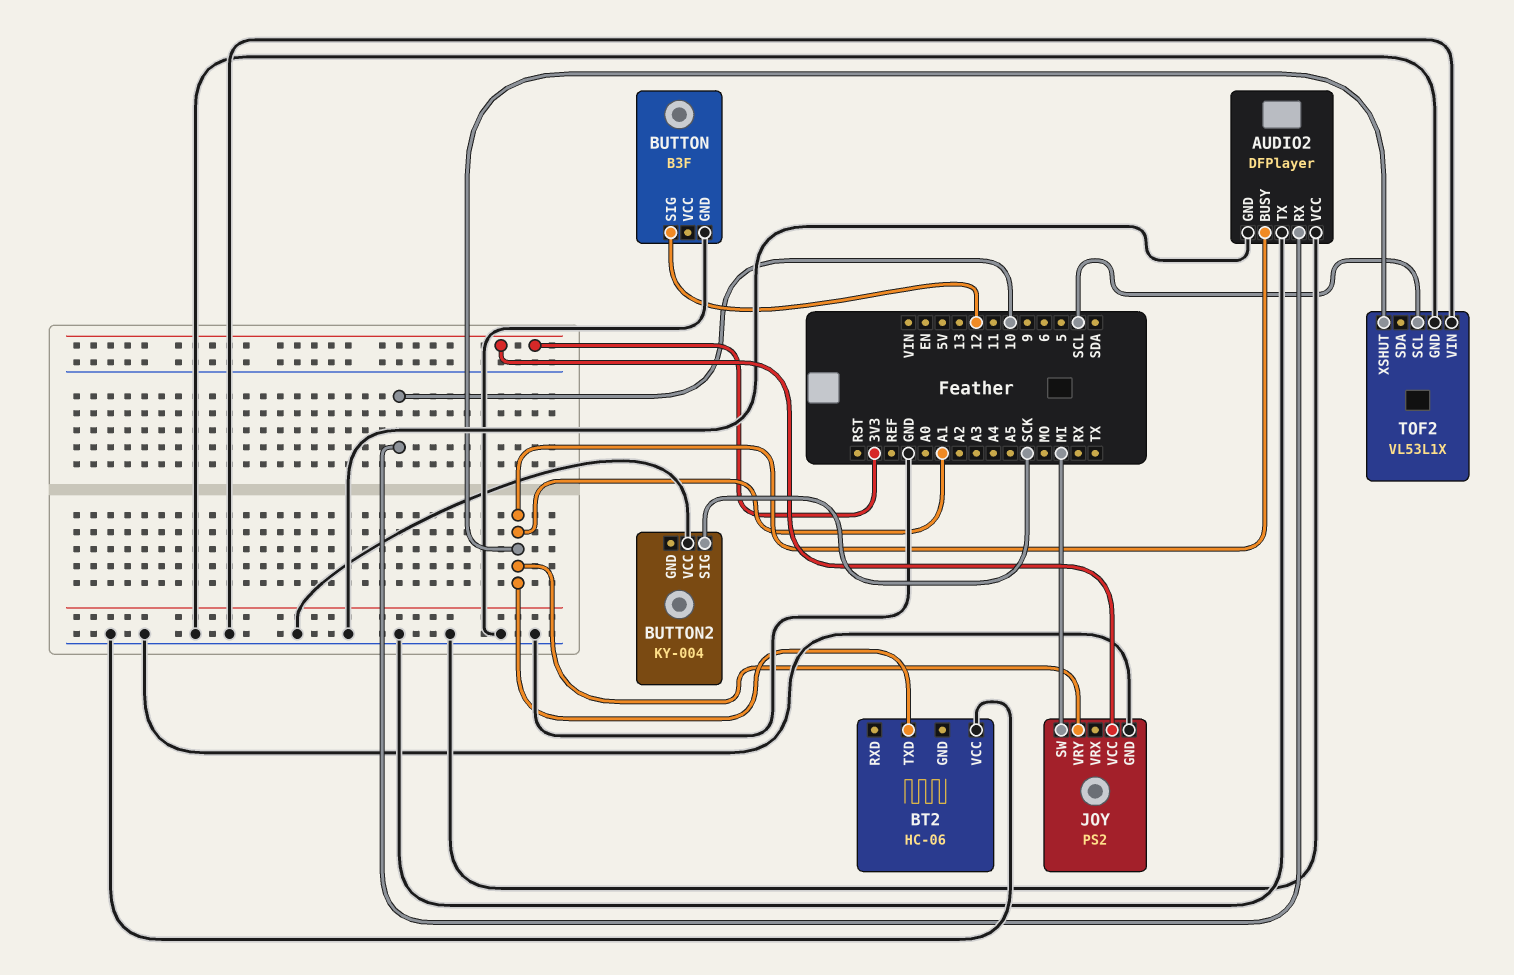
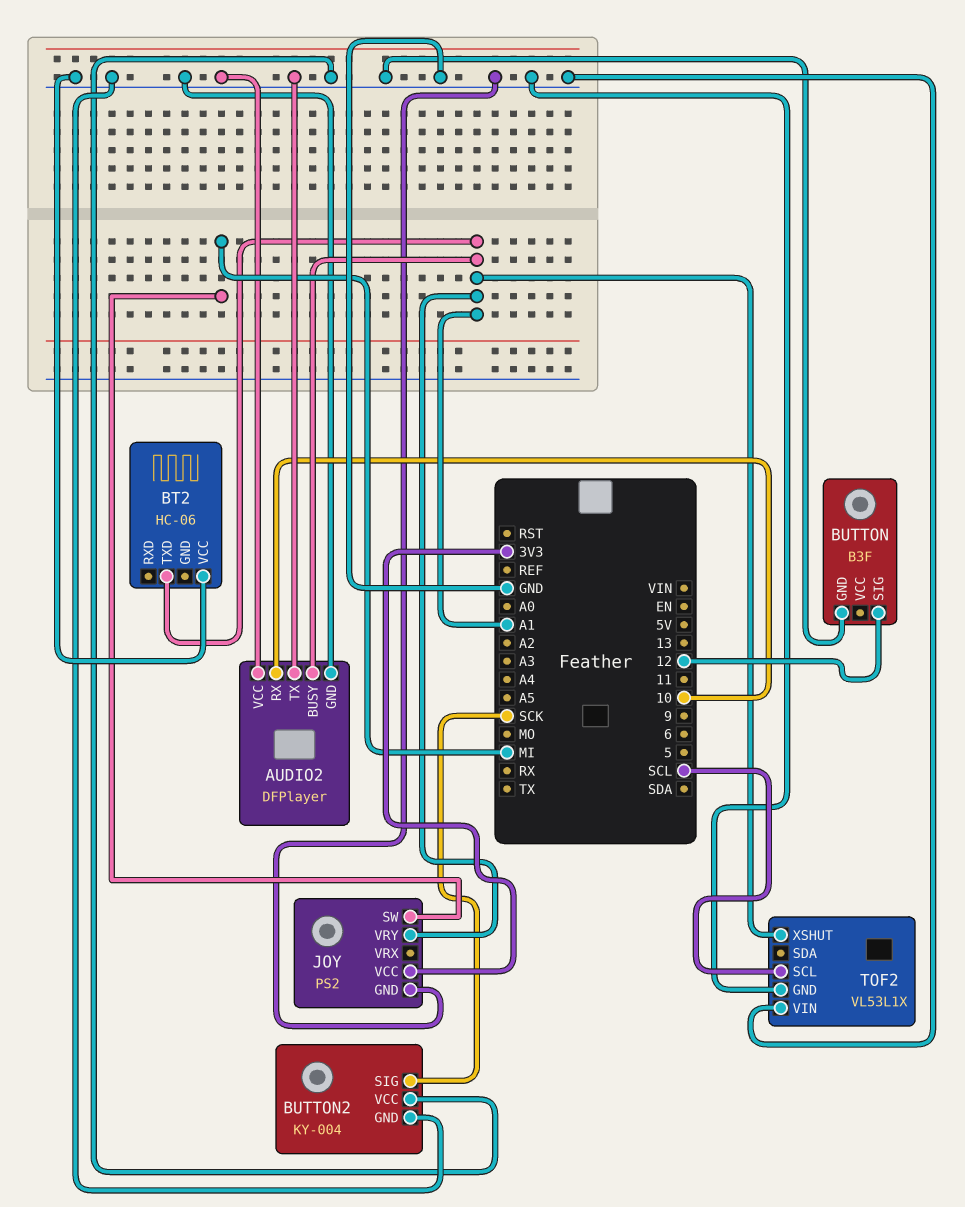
BUTTON2 pin GND: none -> GND

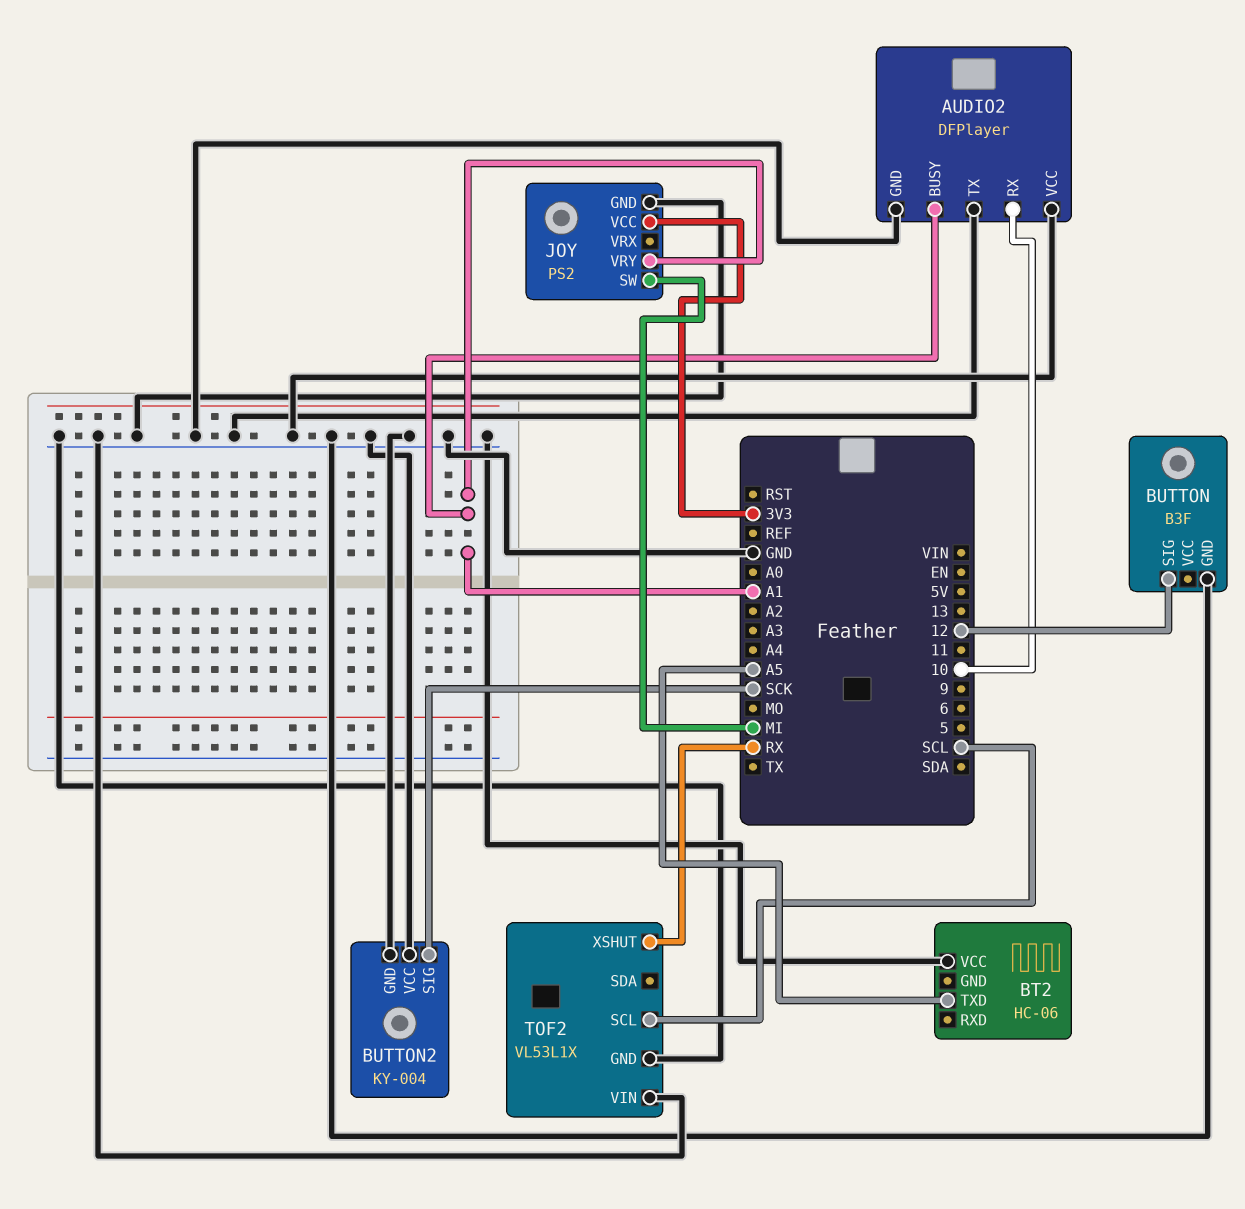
BT2 pin TXD: A1 -> A5
TOF2 pin XSHUT: A1 -> RX

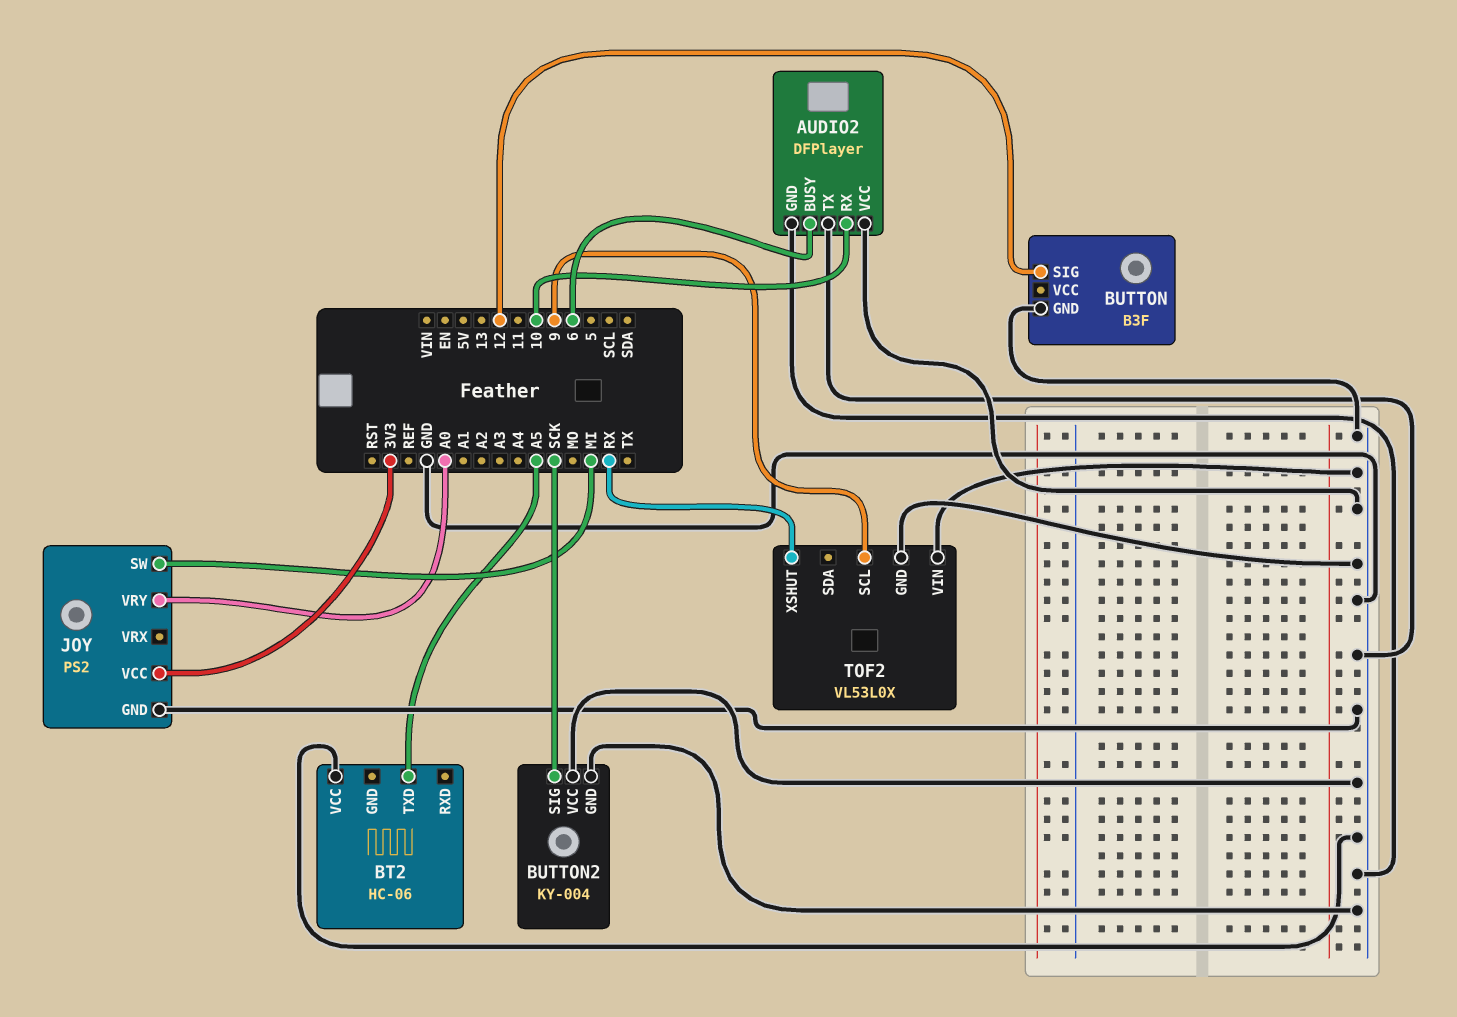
AUDIO2 pin BUSY: A1 -> 6
JOY pin VRY: A1 -> A0
TOF2: VL53L1X -> VL53L0X
TOF2 pin SCL: SCL -> 9

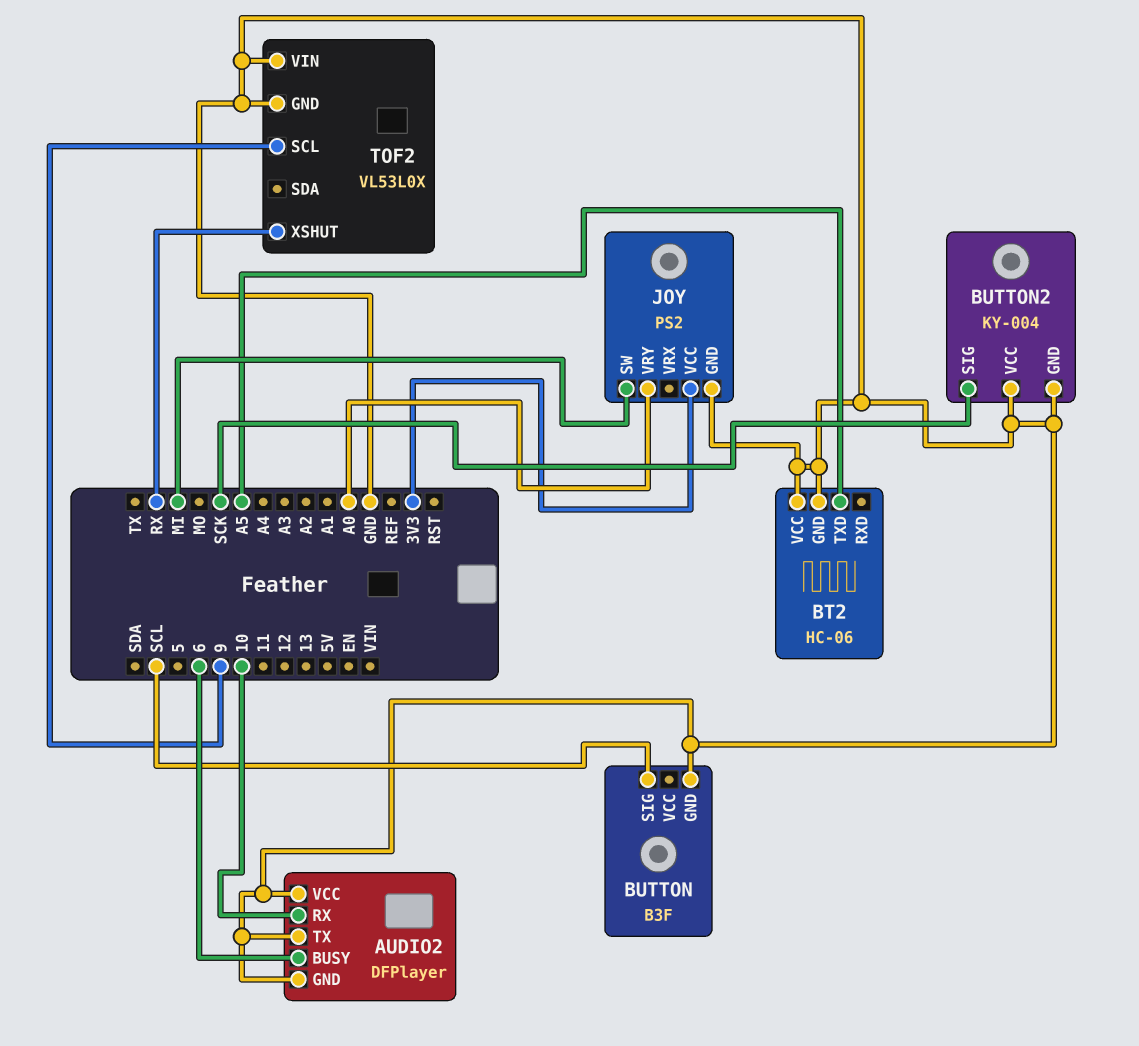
BT2 pin GND: none -> GND
BUTTON pin SIG: 12 -> SCL

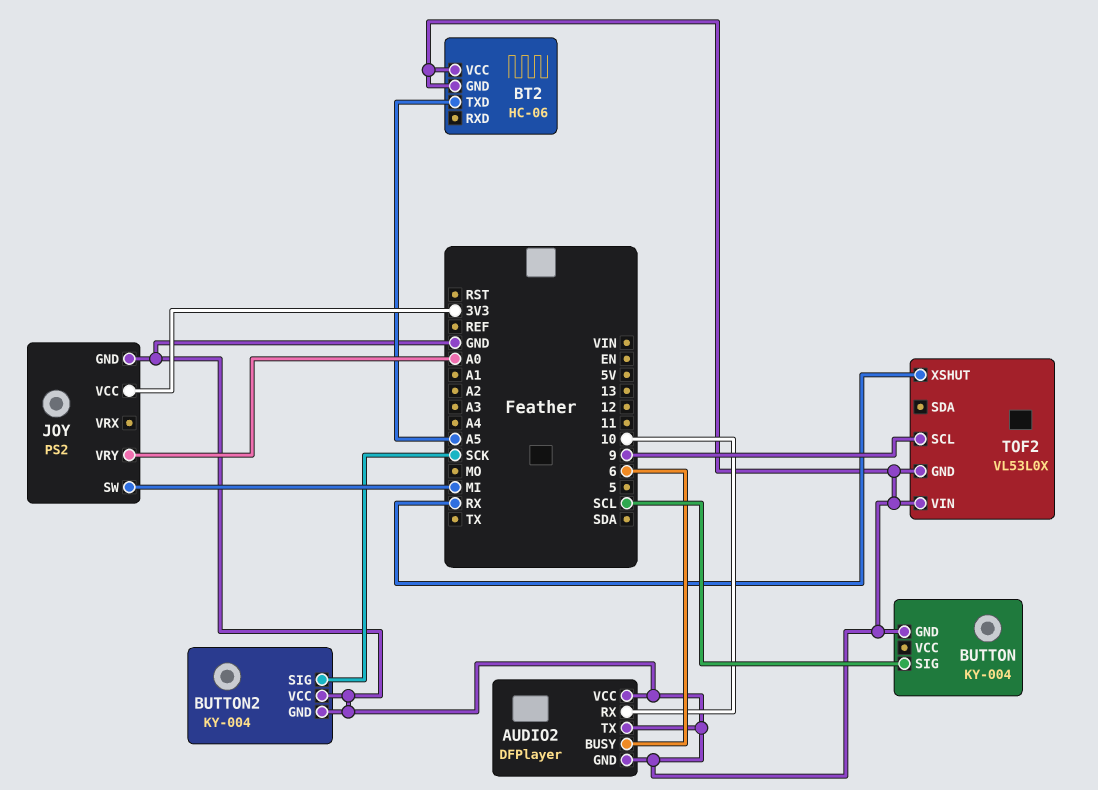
BUTTON: B3F -> KY-004

